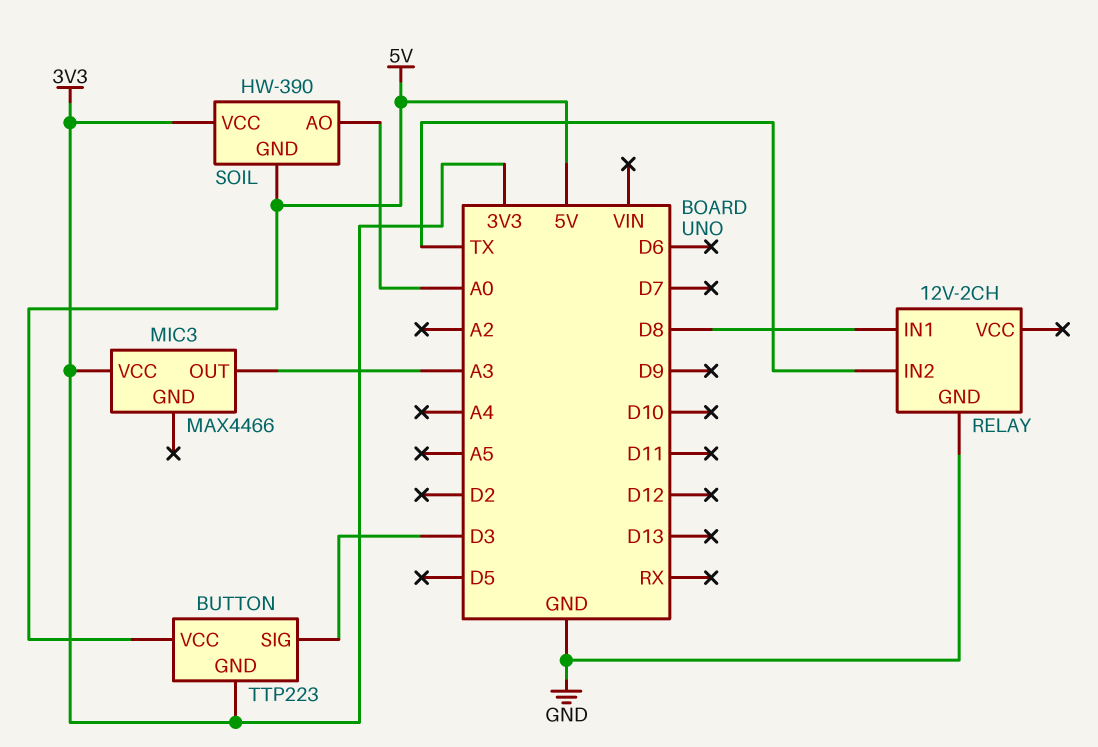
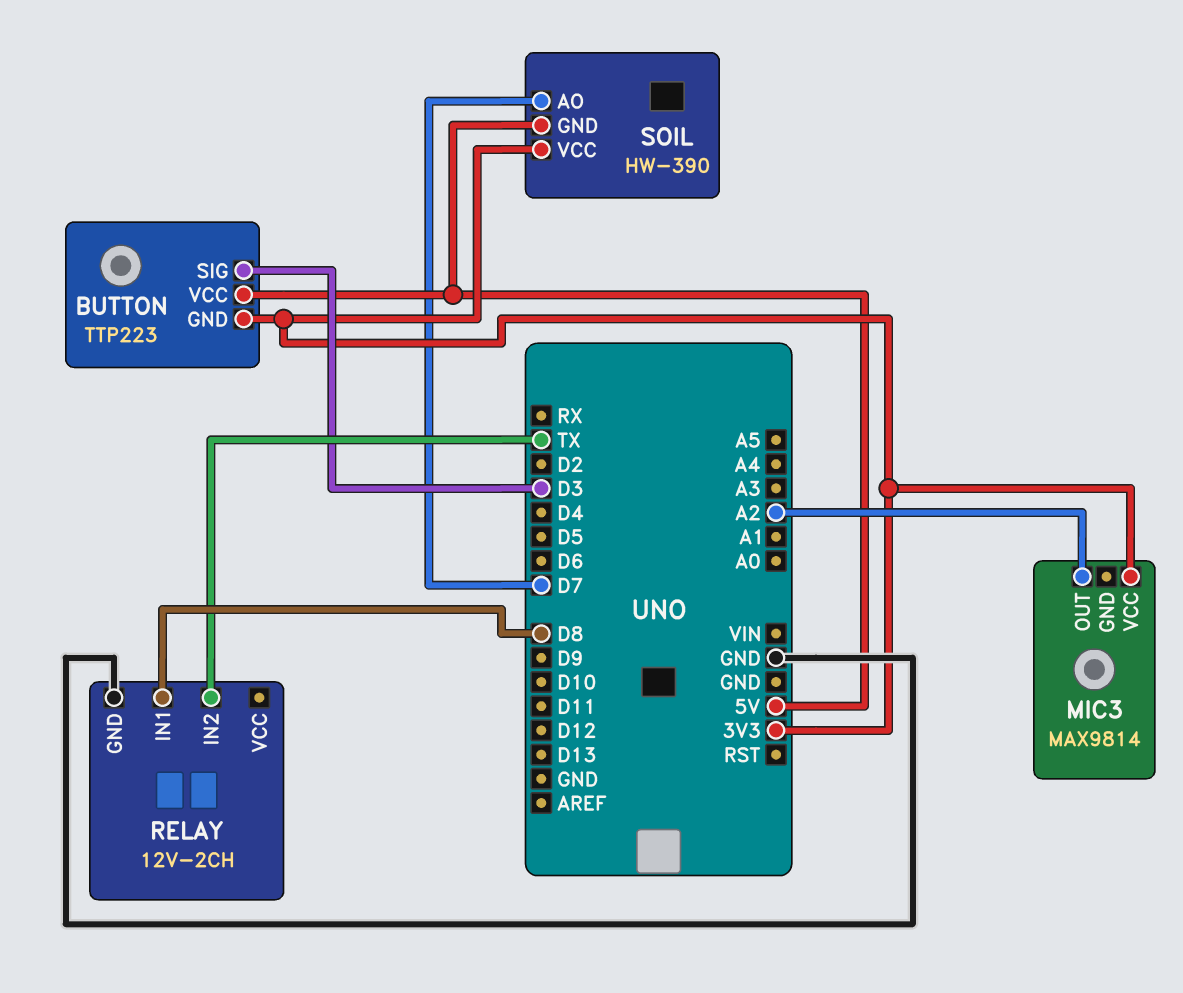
MIC3: MAX4466 -> MAX9814
MIC3 pin OUT: A3 -> A2
SOIL pin AO: A0 -> D7

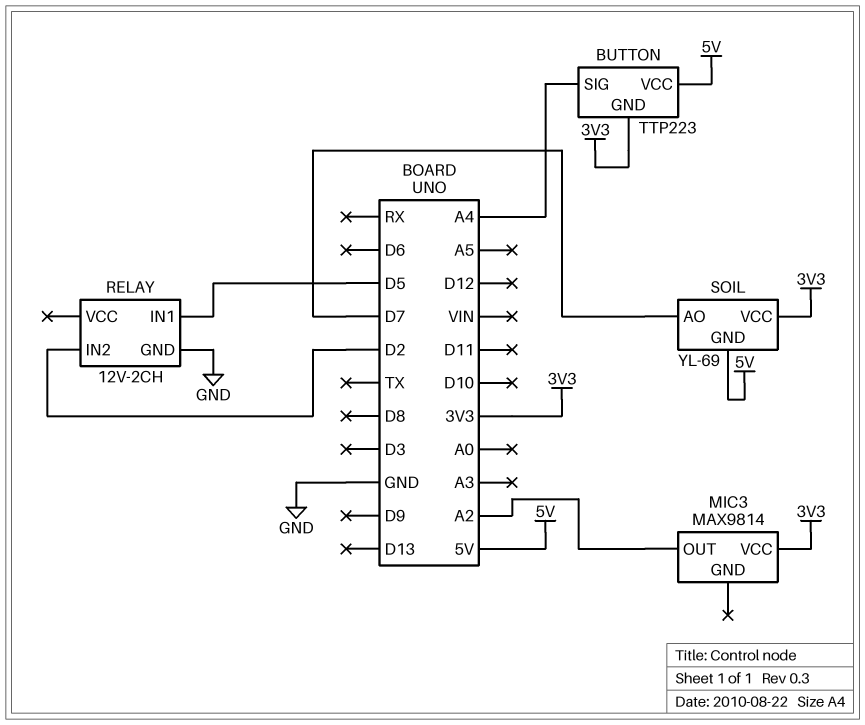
BUTTON pin SIG: D3 -> A4
RELAY pin IN1: D8 -> D5
RELAY pin IN2: TX -> D2
SOIL: HW-390 -> YL-69

